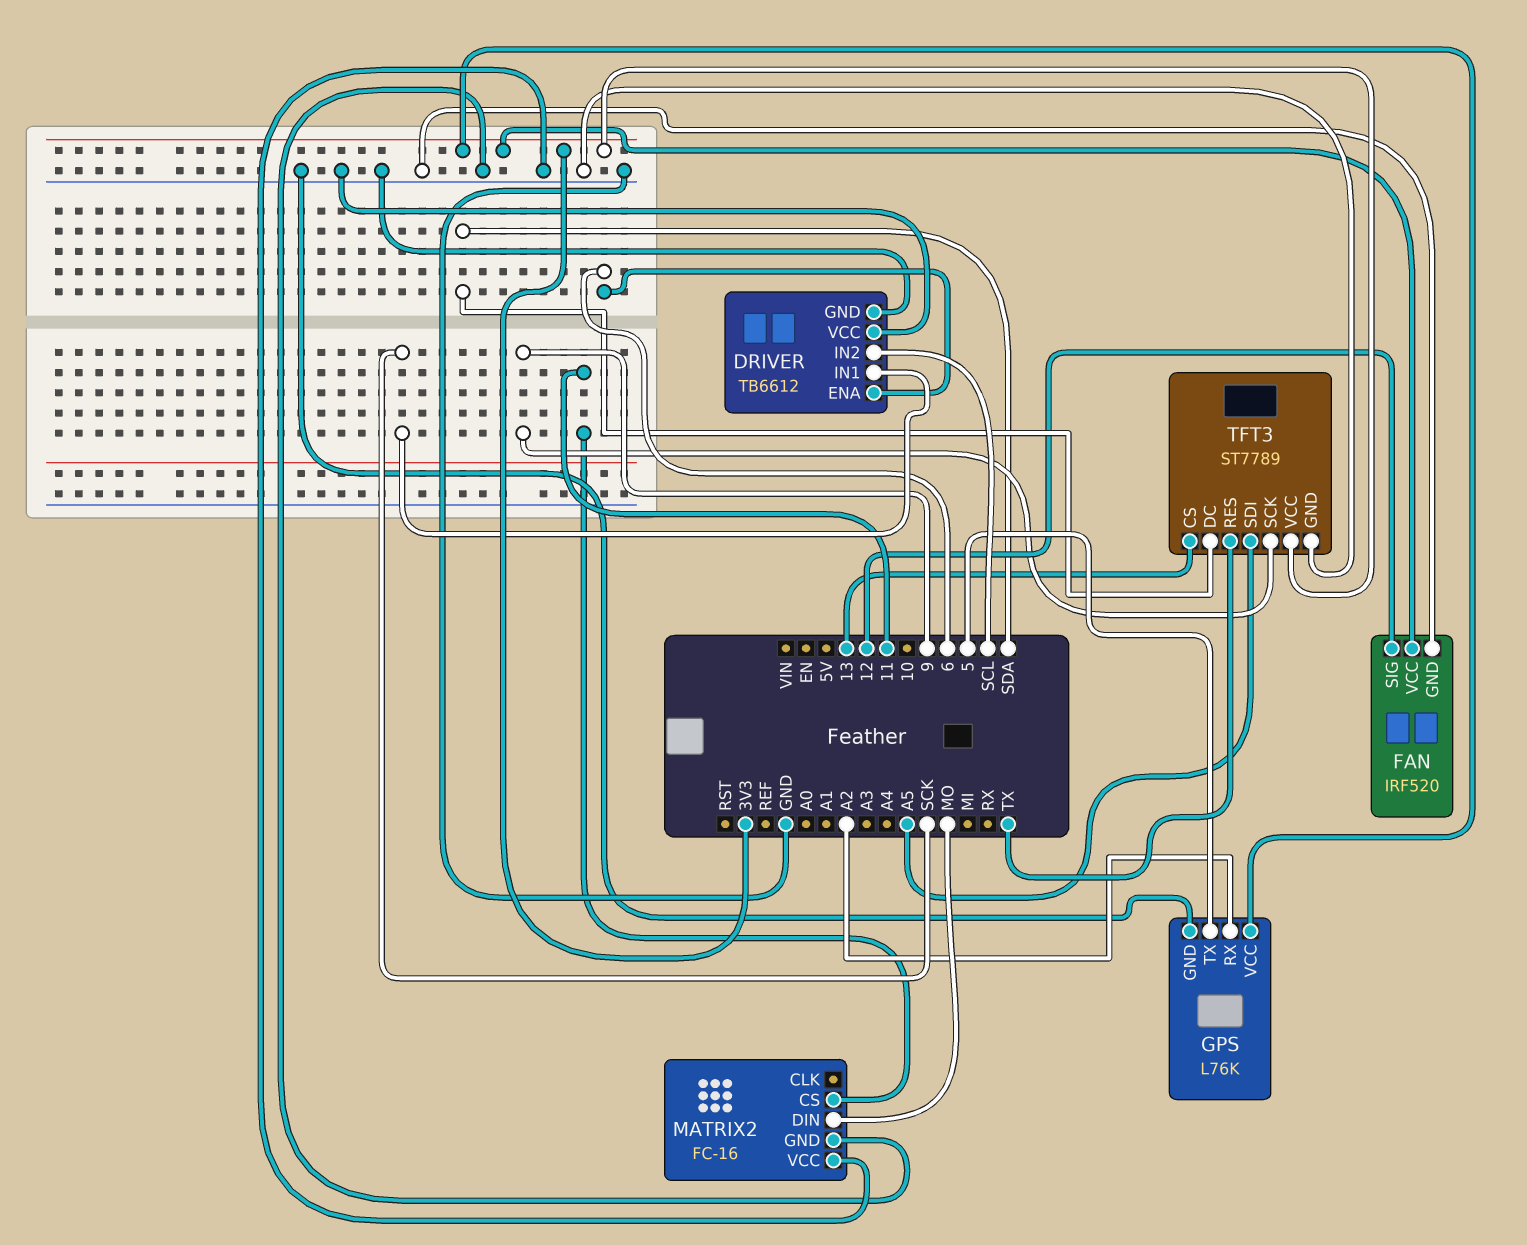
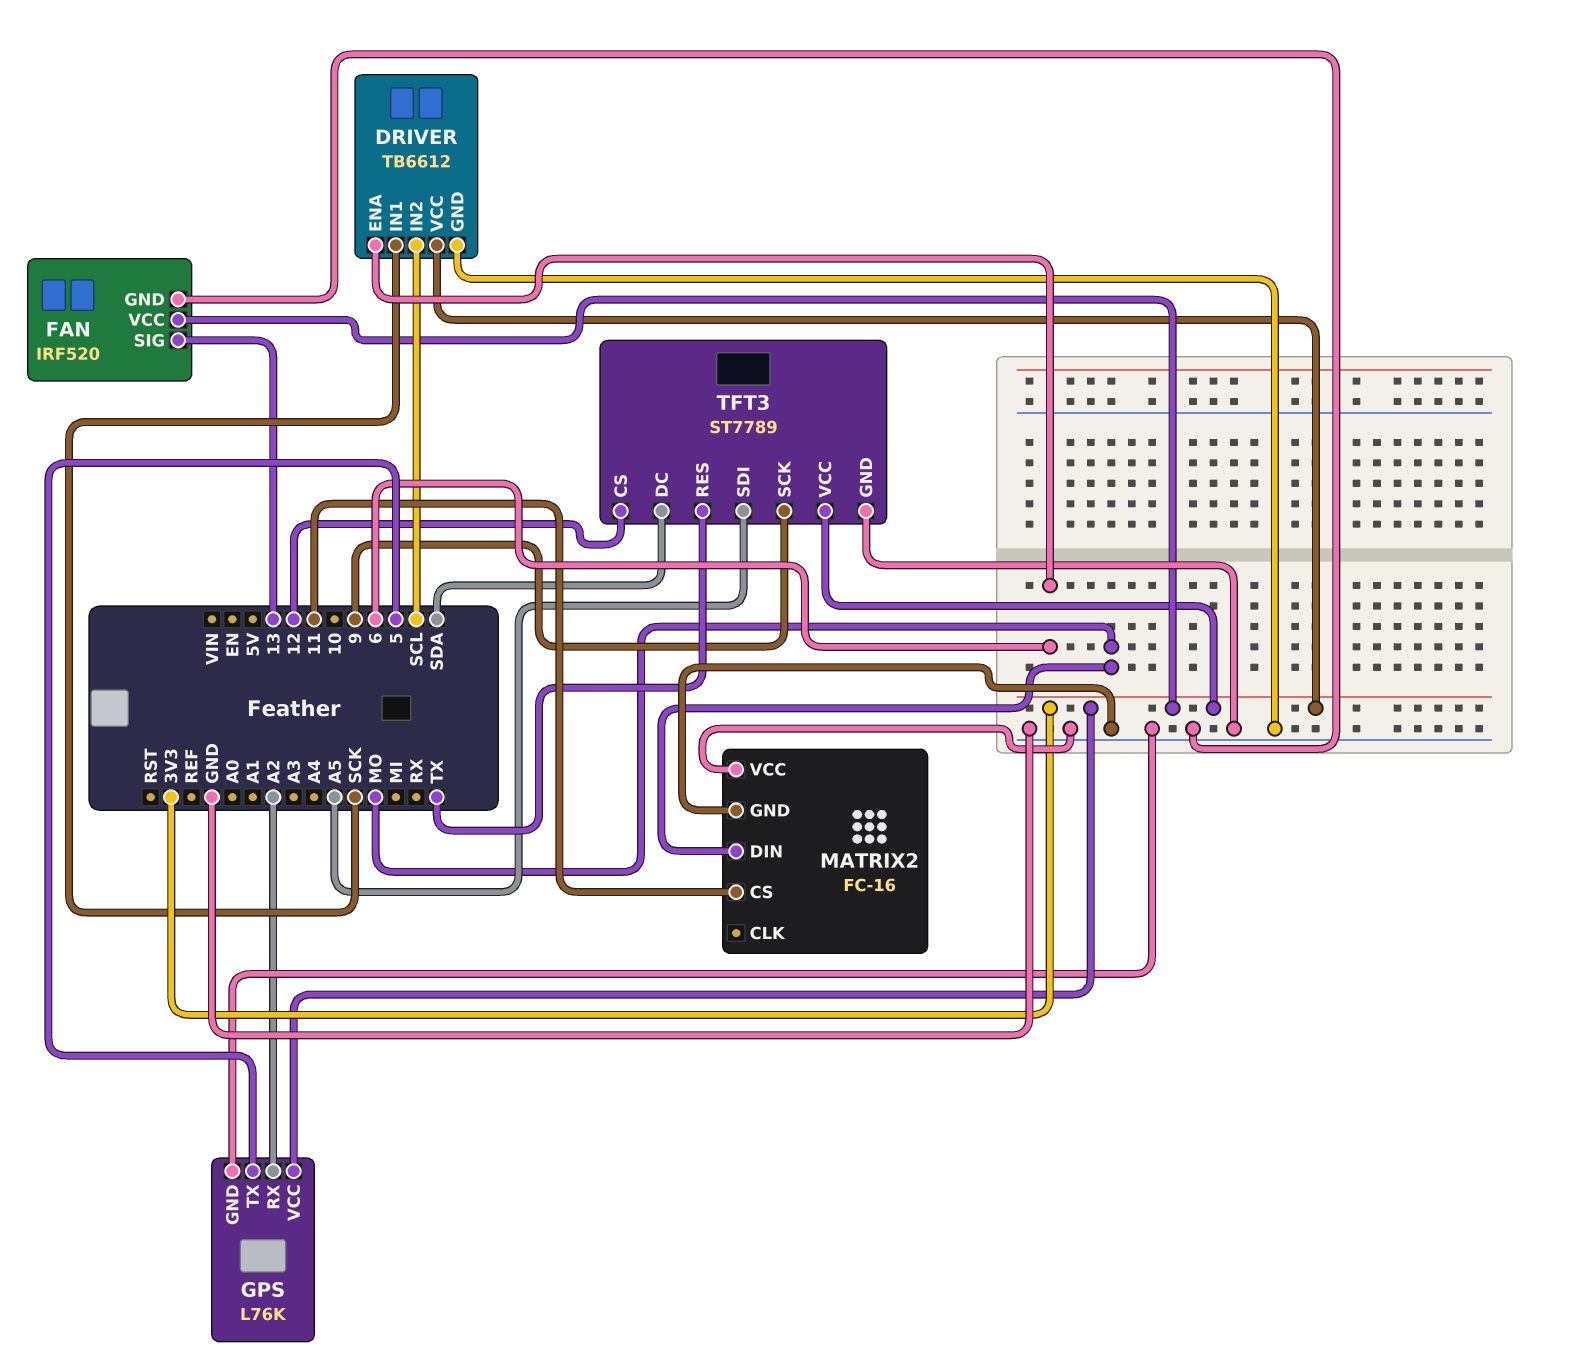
DRIVER pin VCC: GND -> 3V3
FAN pin SIG: 12 -> 13
TFT3 pin CS: 13 -> 12

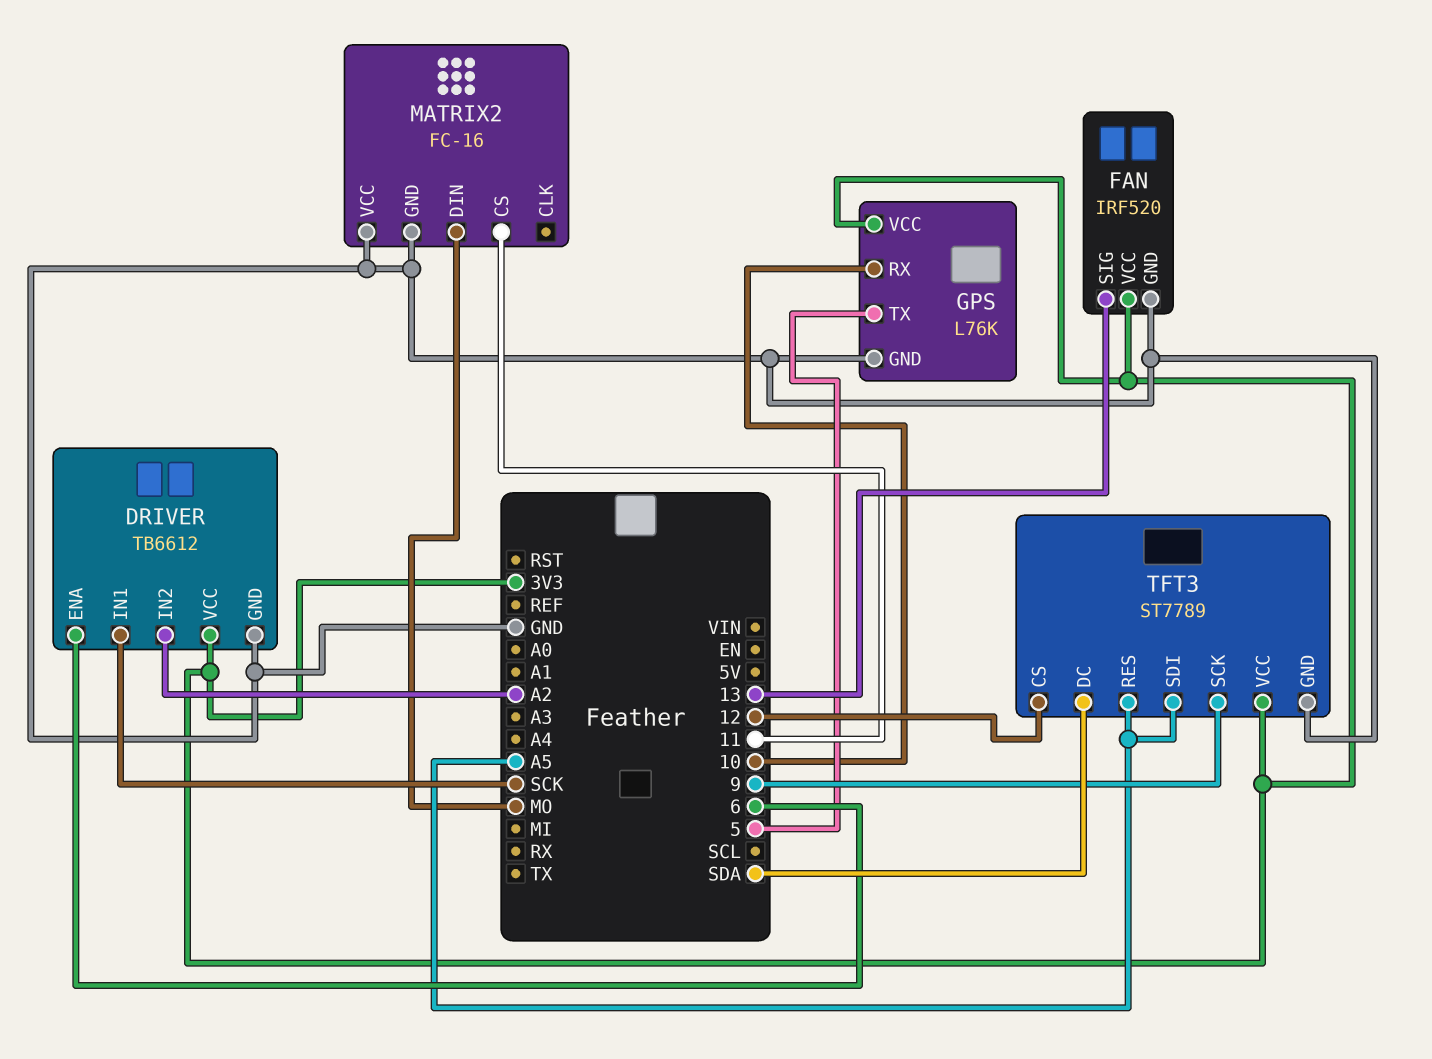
DRIVER pin IN2: SCL -> A2
GPS pin RX: A2 -> 10
TFT3 pin RES: TX -> A5

